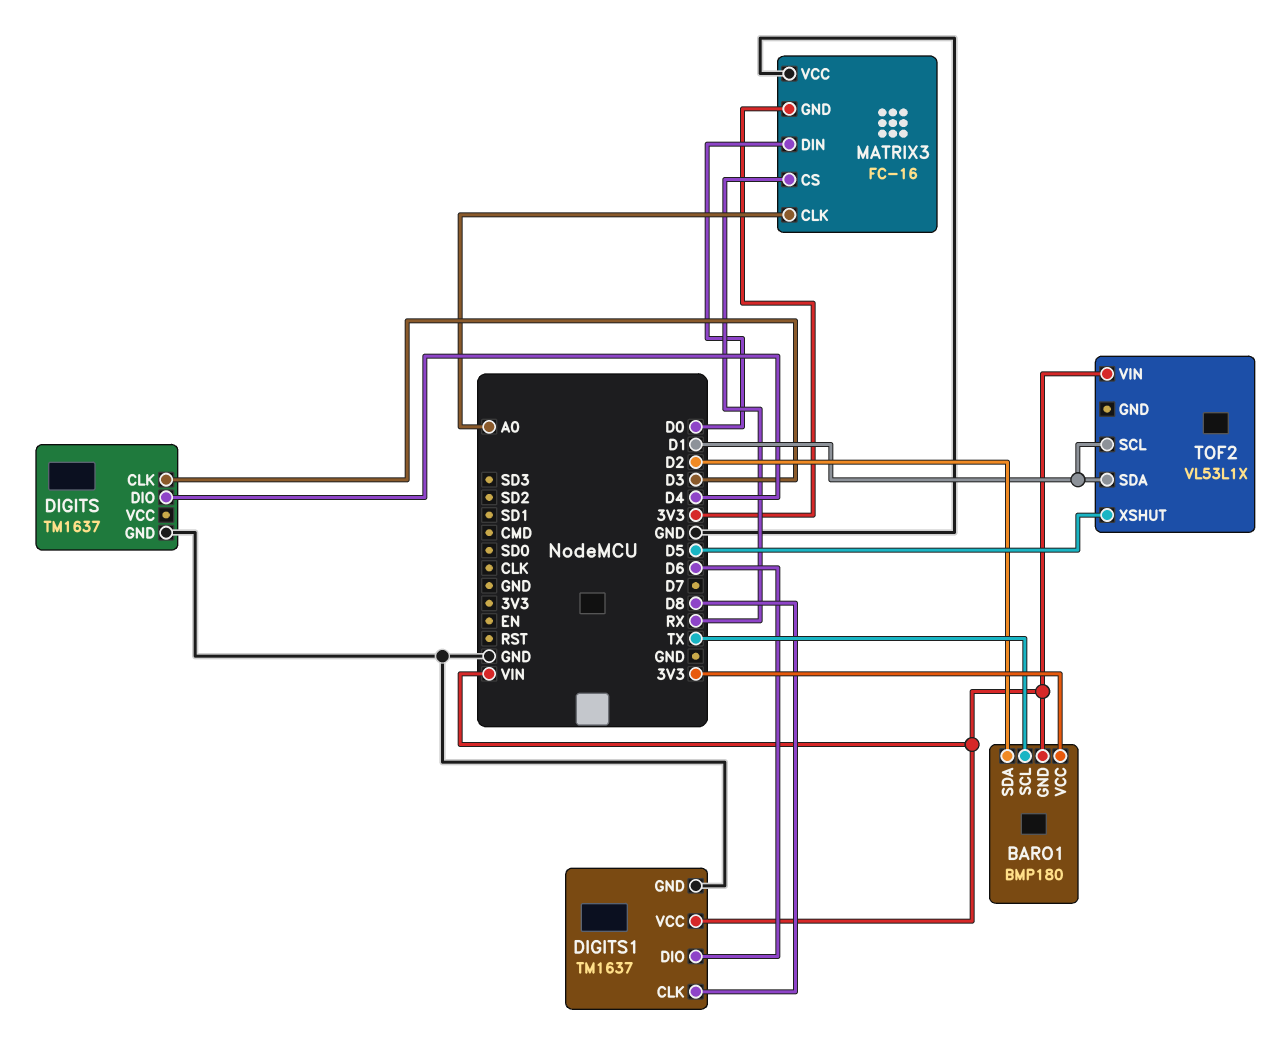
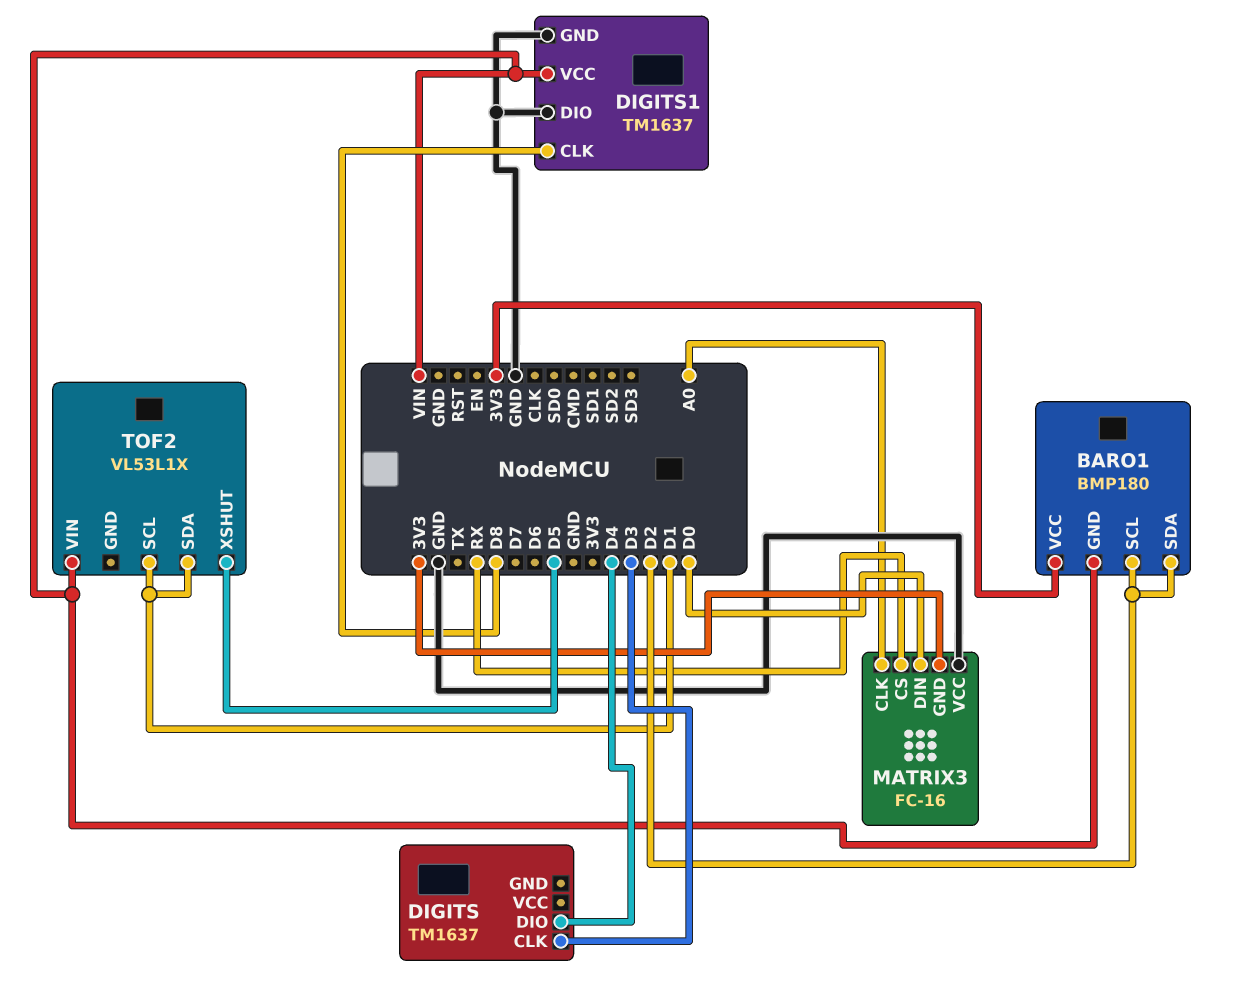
BARO1 pin SCL: TX -> D2
DIGITS pin GND: GND -> none
DIGITS1 pin DIO: D6 -> GND

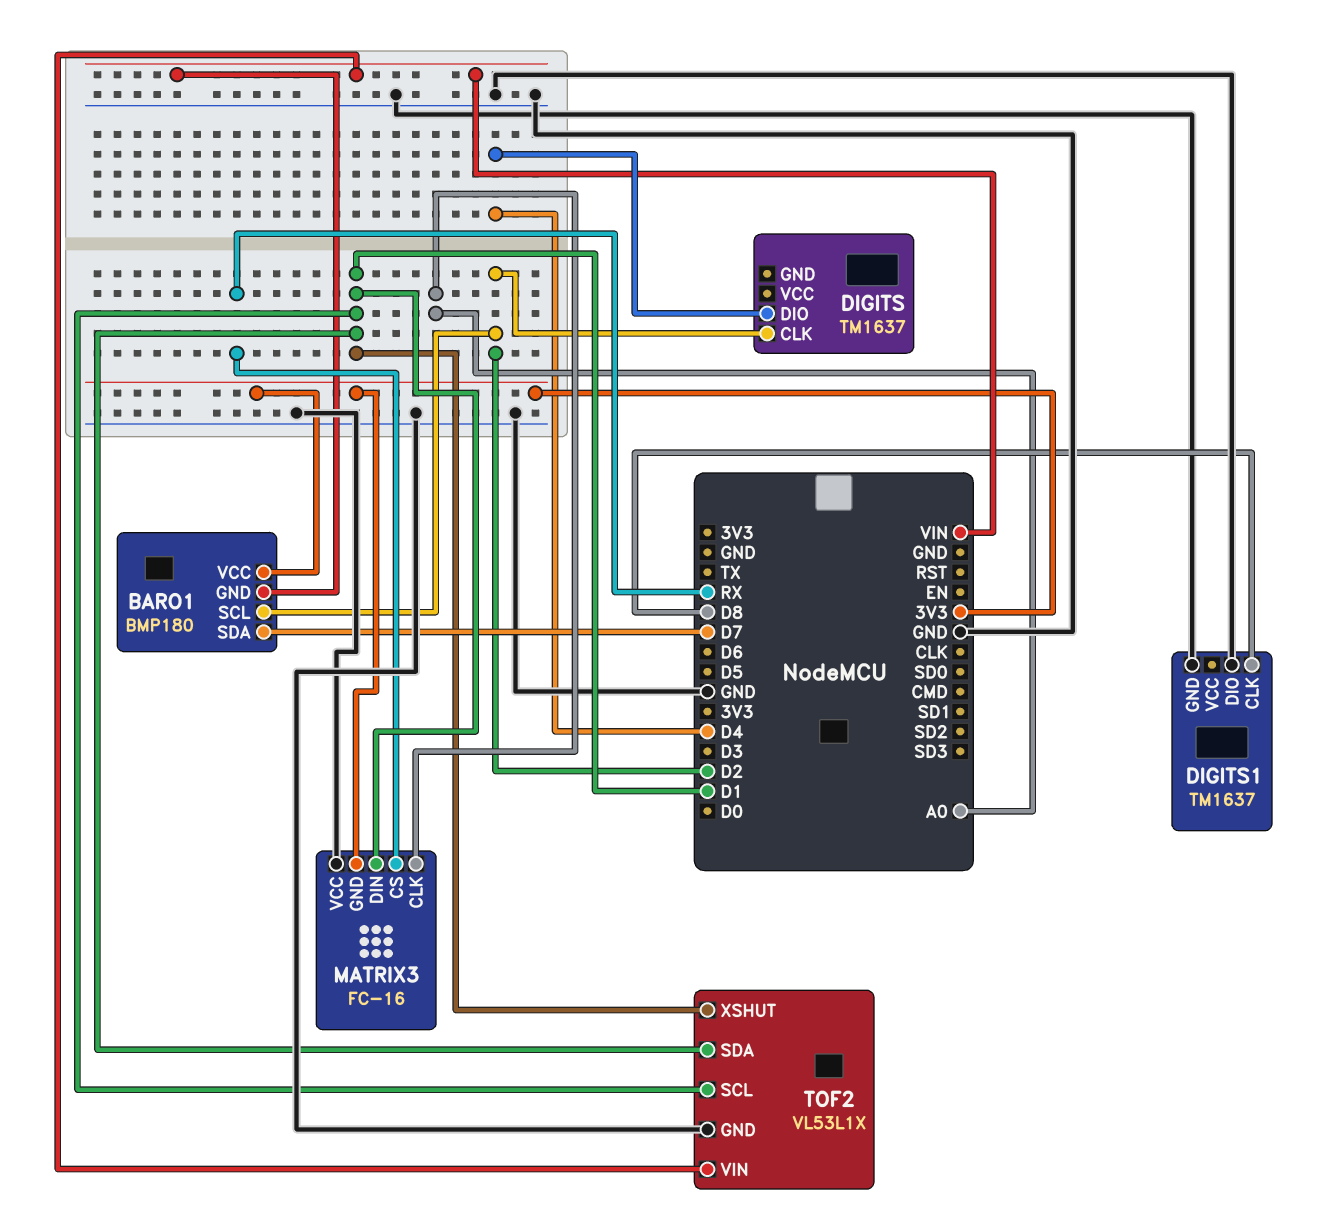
BARO1 pin SDA: D2 -> D7
DIGITS pin CLK: D3 -> D2
DIGITS1 pin VCC: VIN -> none
MATRIX3 pin DIN: D0 -> D1
TOF2 pin GND: none -> GND
TOF2 pin XSHUT: D5 -> D1

